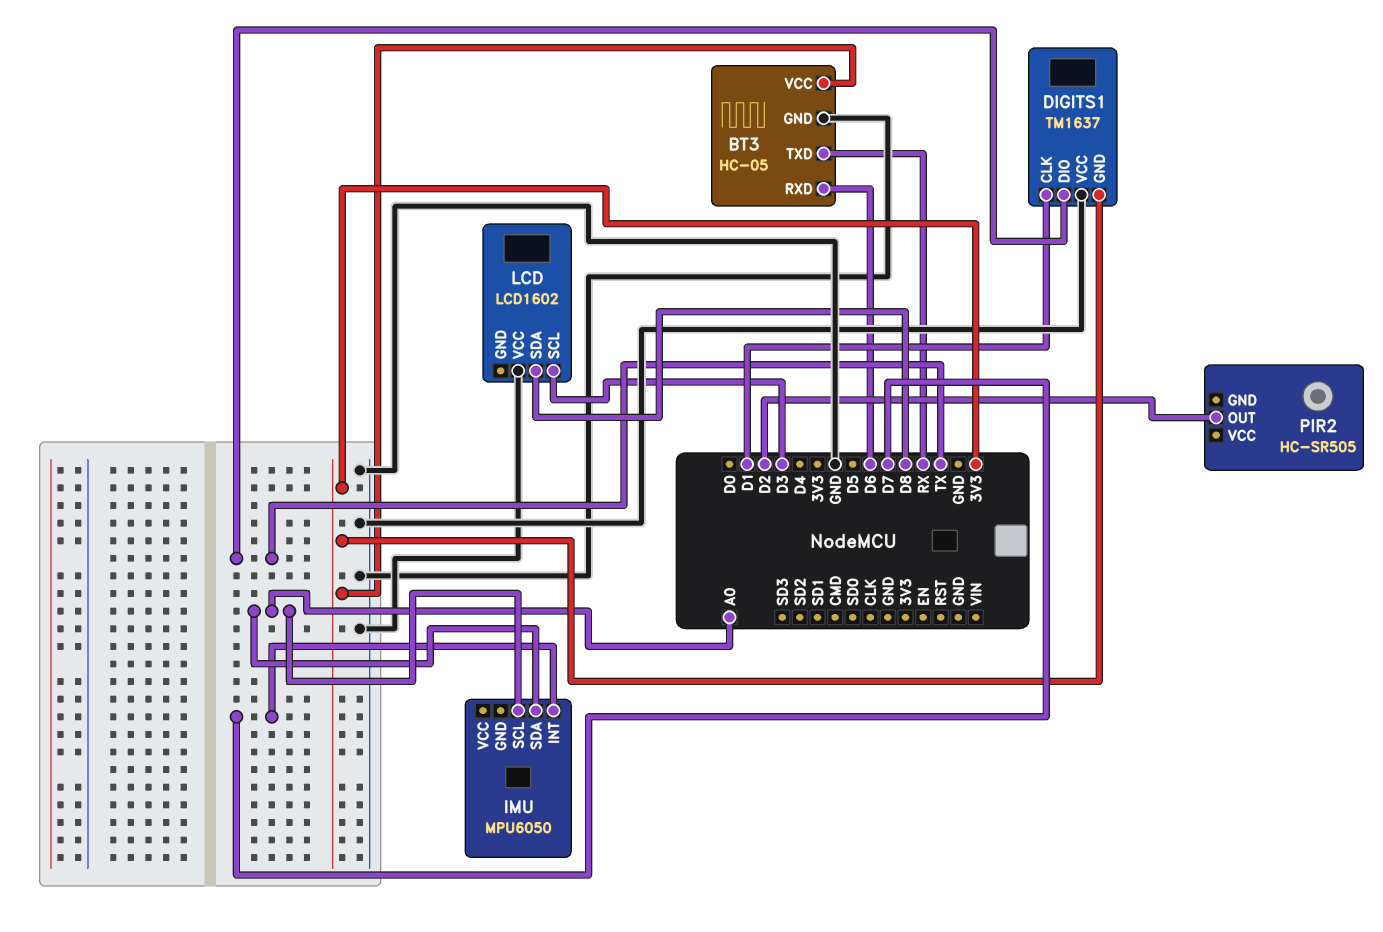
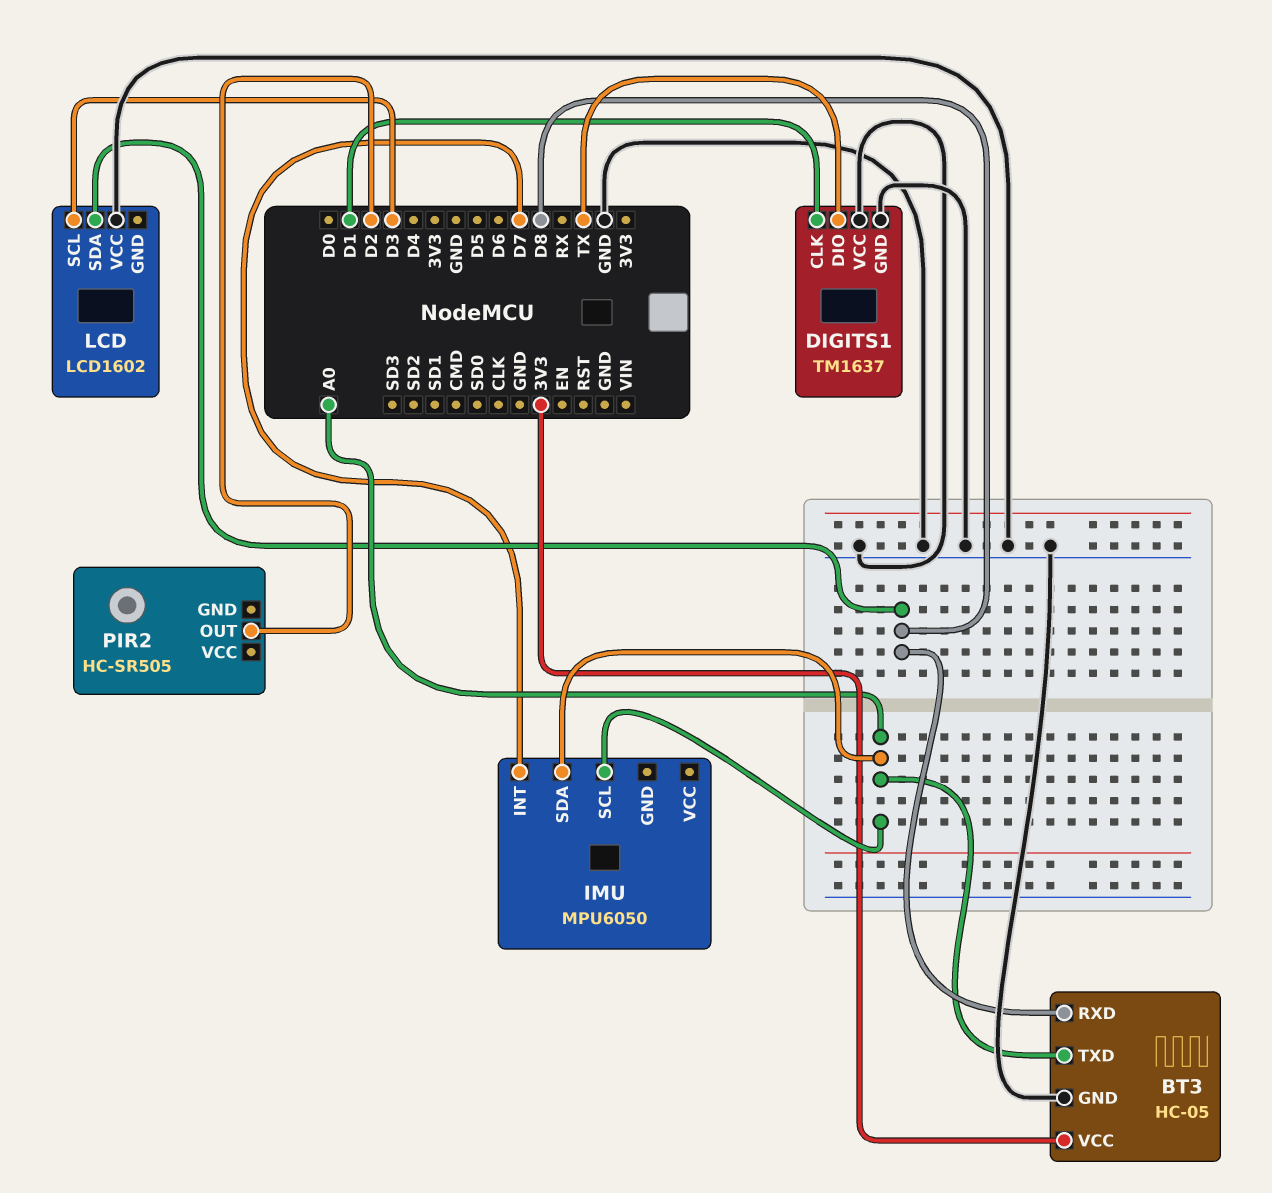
BT3 pin RXD: D6 -> D8
BT3 pin TXD: RX -> A0
DIGITS1 pin GND: 3V3 -> GND

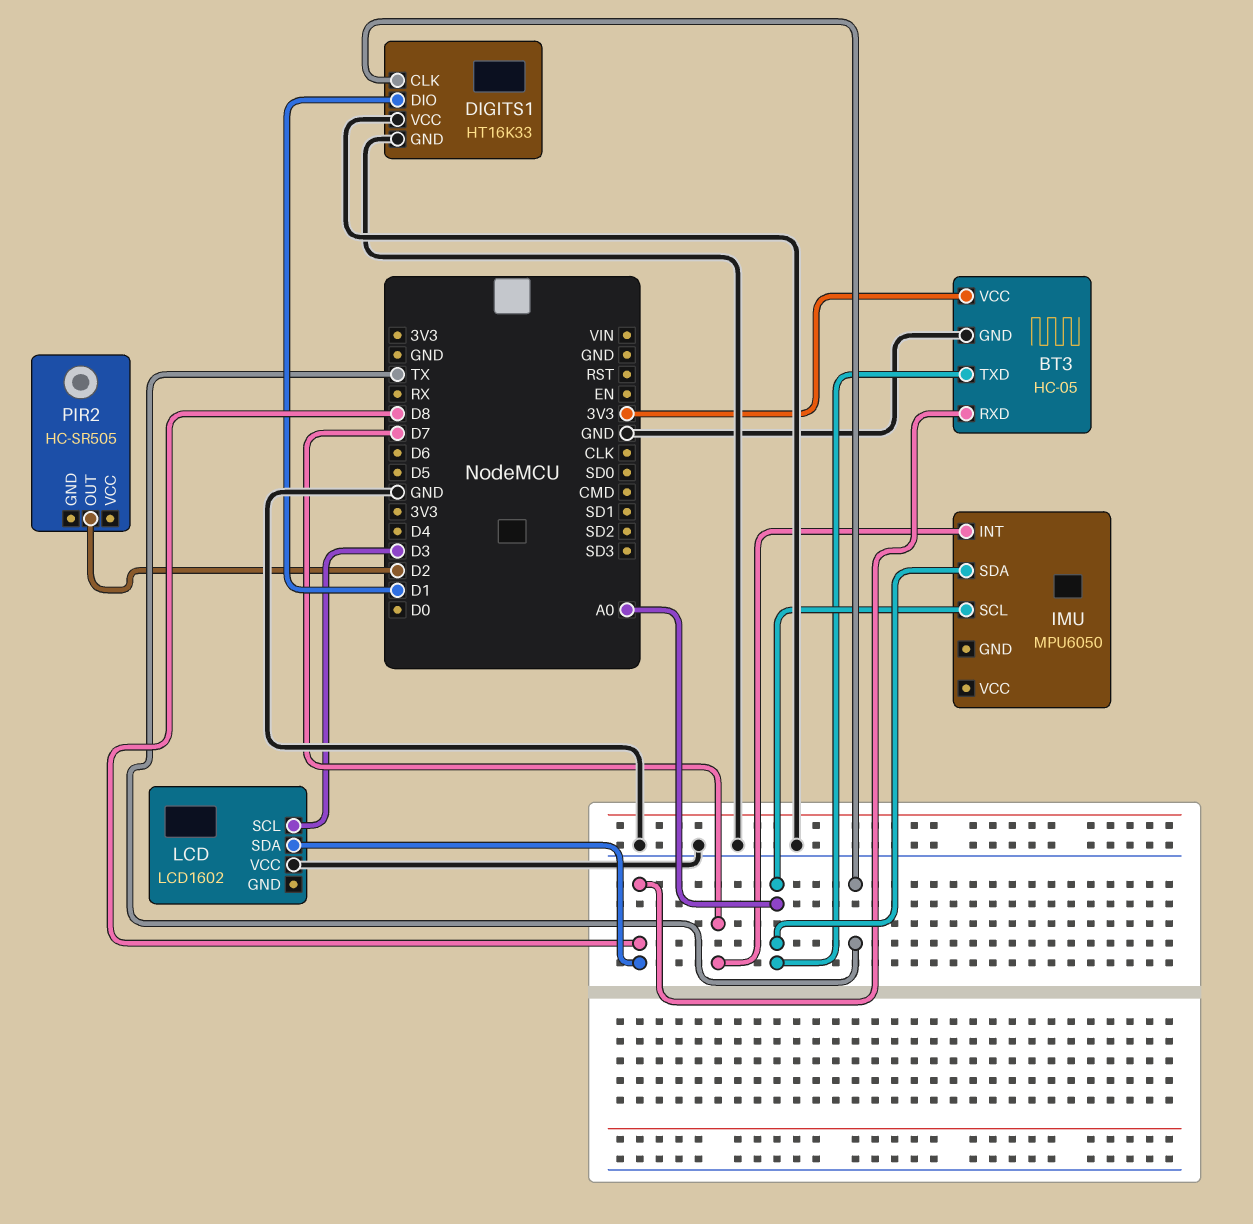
DIGITS1: TM1637 -> HT16K33
DIGITS1 pin CLK: D1 -> TX
DIGITS1 pin DIO: TX -> D1

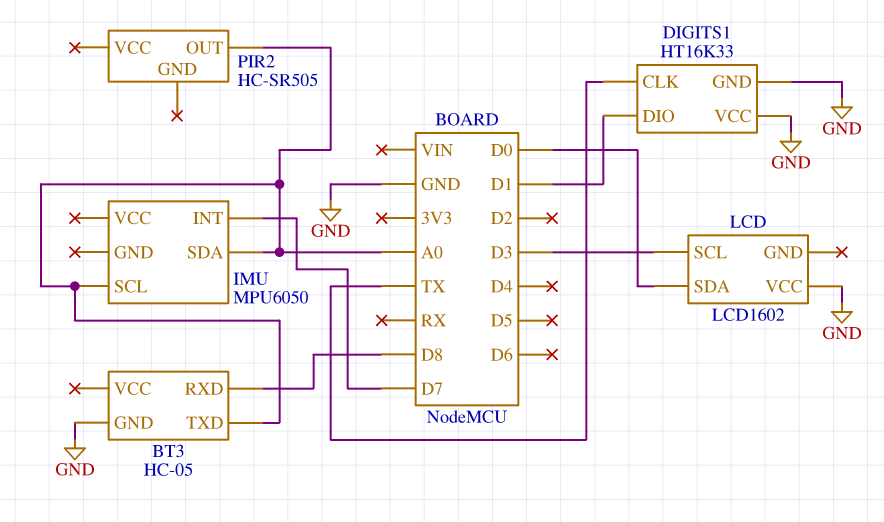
BT3 pin VCC: 3V3 -> none
LCD pin SDA: D8 -> D0
PIR2 pin OUT: D2 -> A0

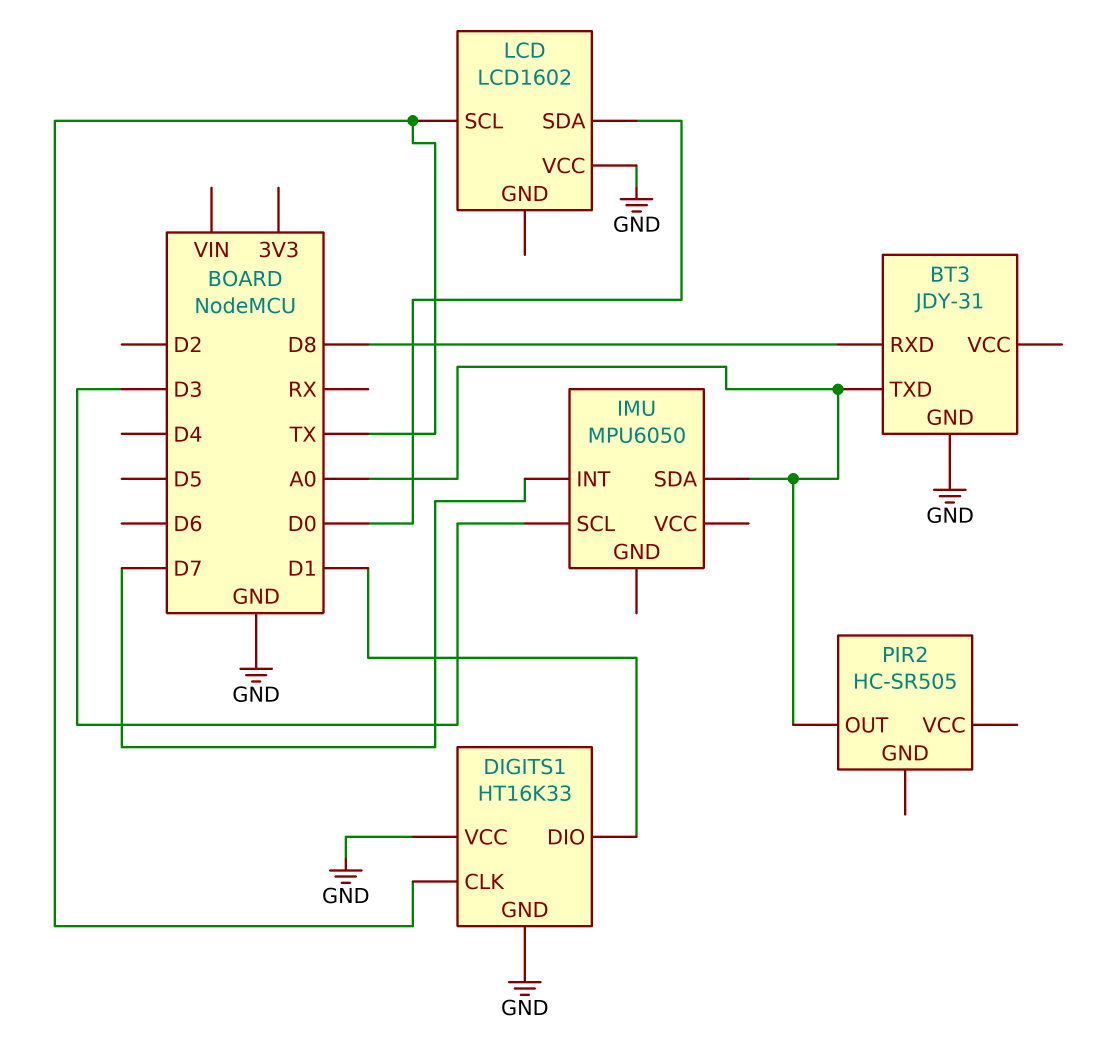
BT3: HC-05 -> JDY-31
IMU pin SCL: A0 -> D3
LCD pin SCL: D3 -> TX

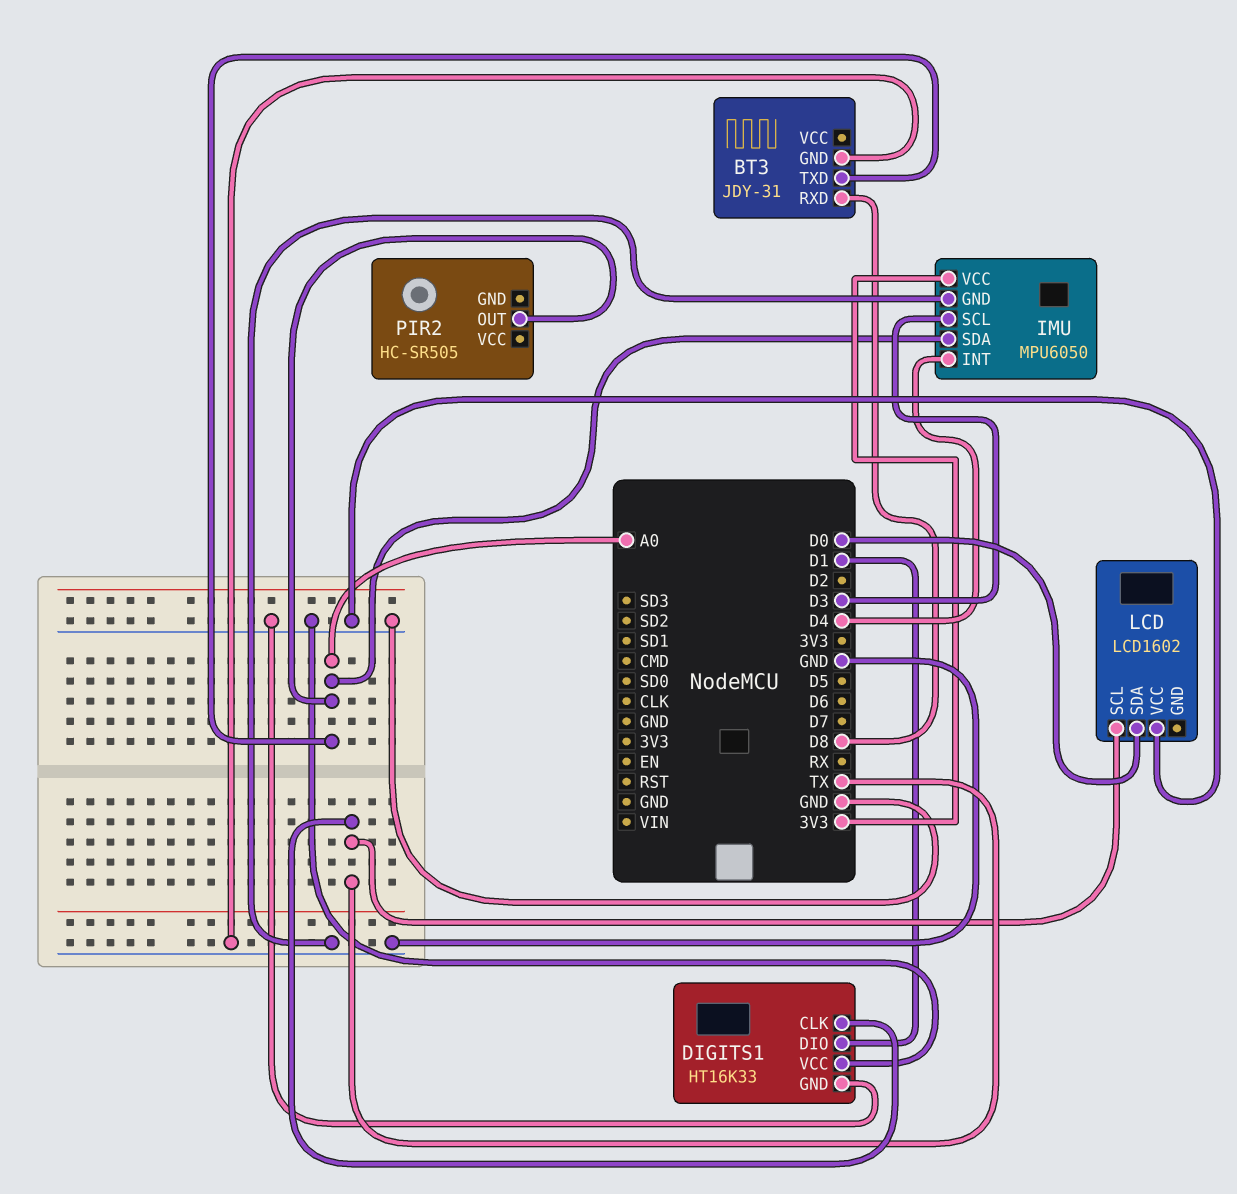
IMU pin GND: none -> GND
IMU pin INT: D7 -> D4
IMU pin VCC: none -> 3V3

